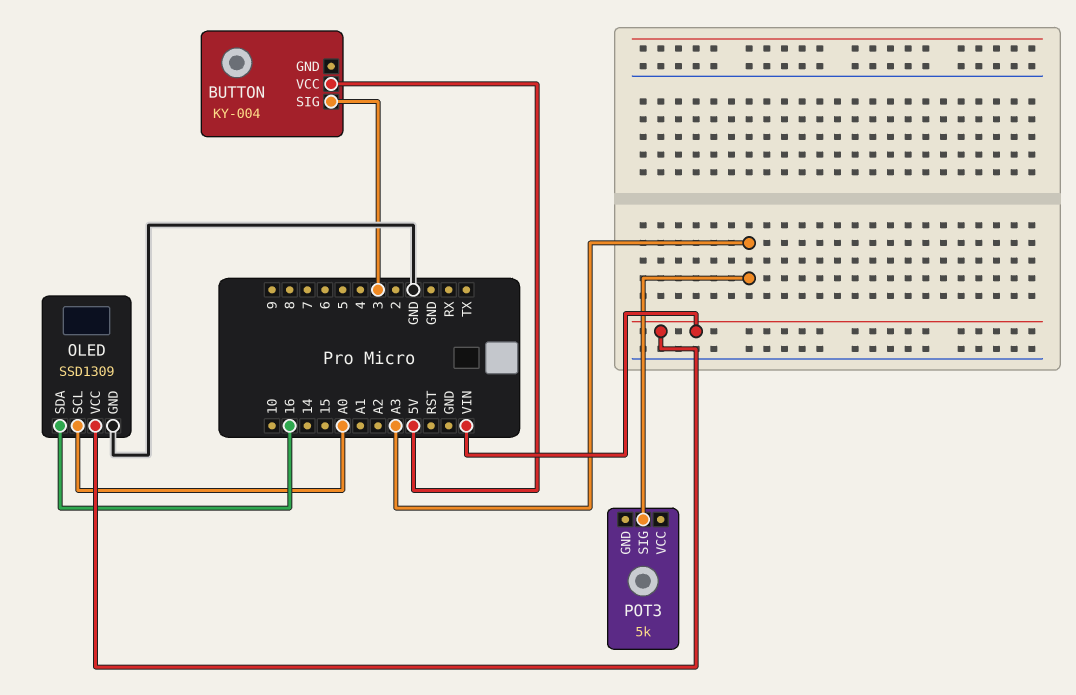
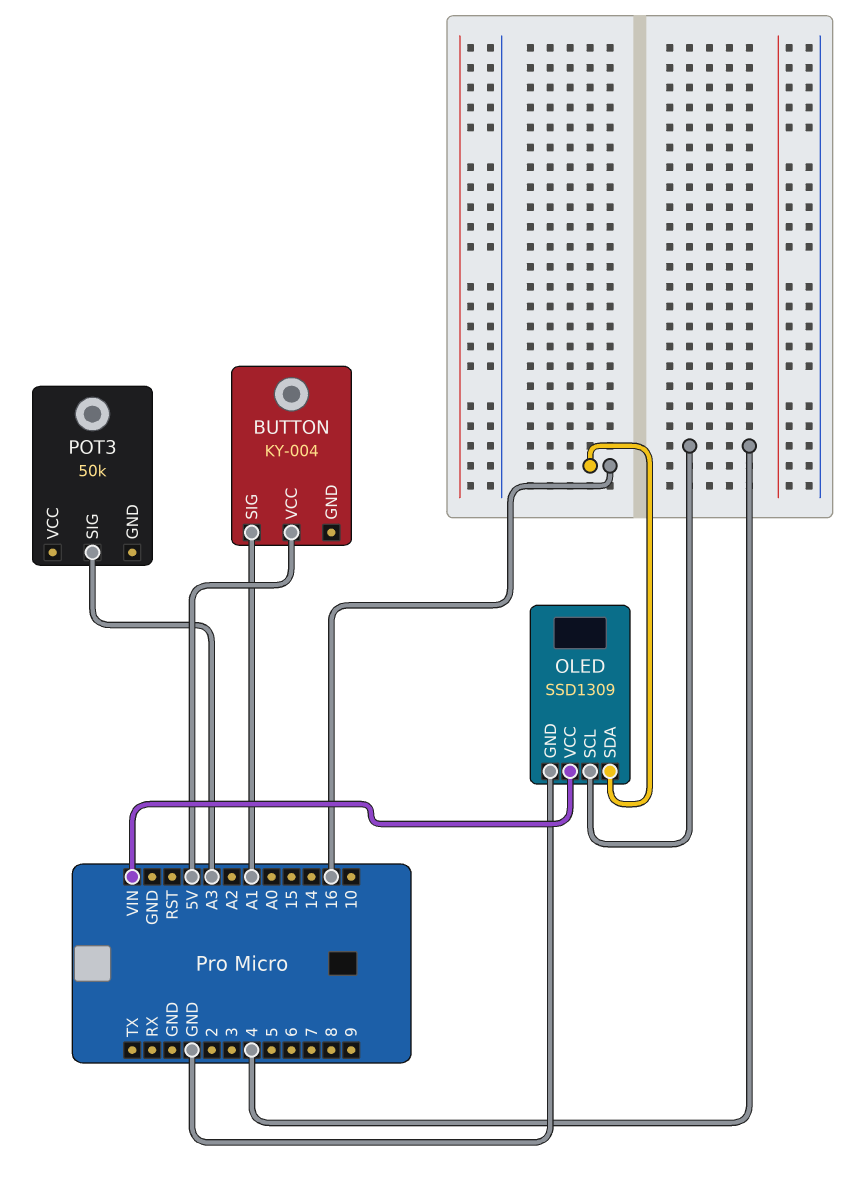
BUTTON pin SIG: 3 -> A1
OLED pin SCL: A0 -> 4
POT3: 5k -> 50k

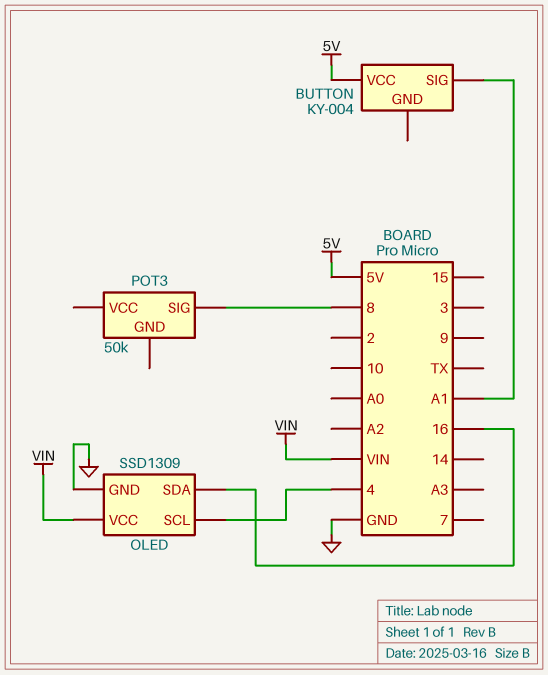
POT3 pin SIG: A3 -> 8

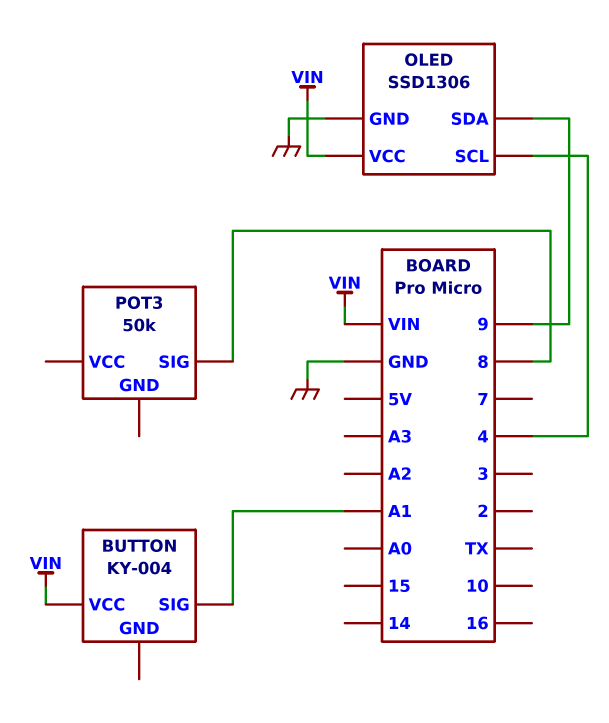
BUTTON pin VCC: 5V -> VIN
OLED: SSD1309 -> SSD1306
OLED pin SDA: 16 -> 9

